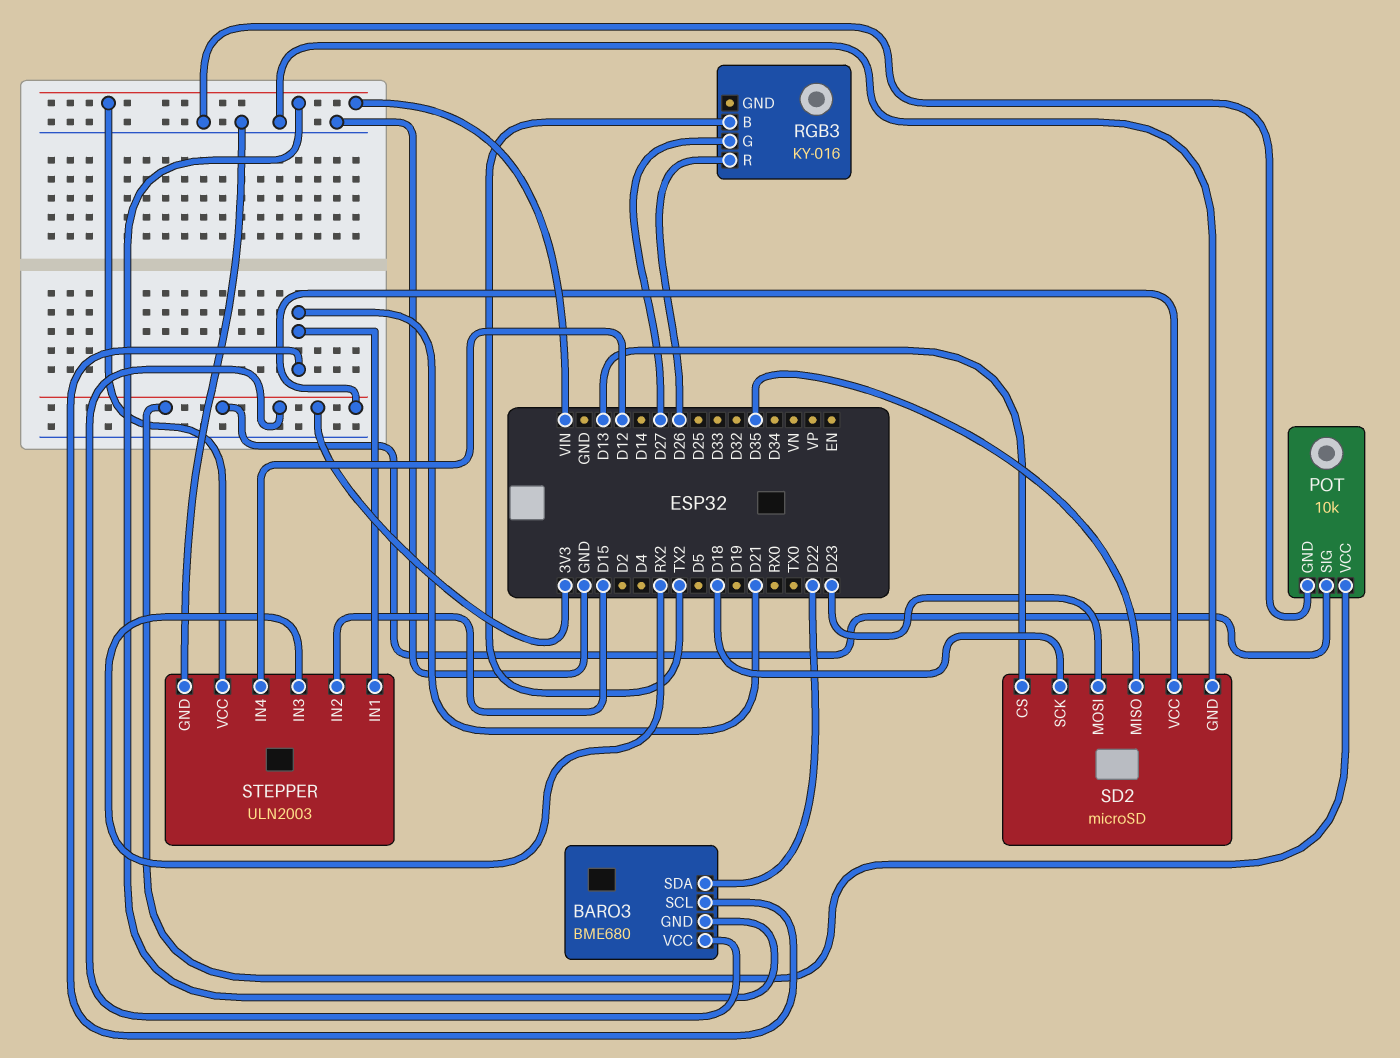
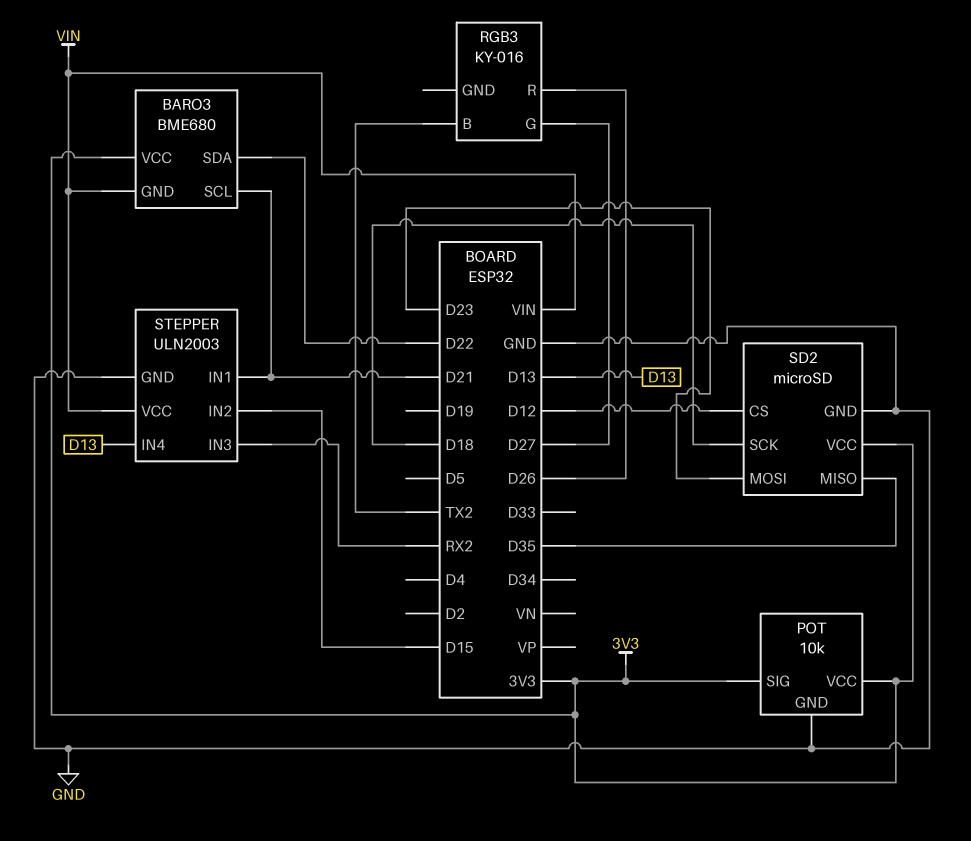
SD2 pin CS: D13 -> D12
STEPPER pin IN4: D12 -> D13

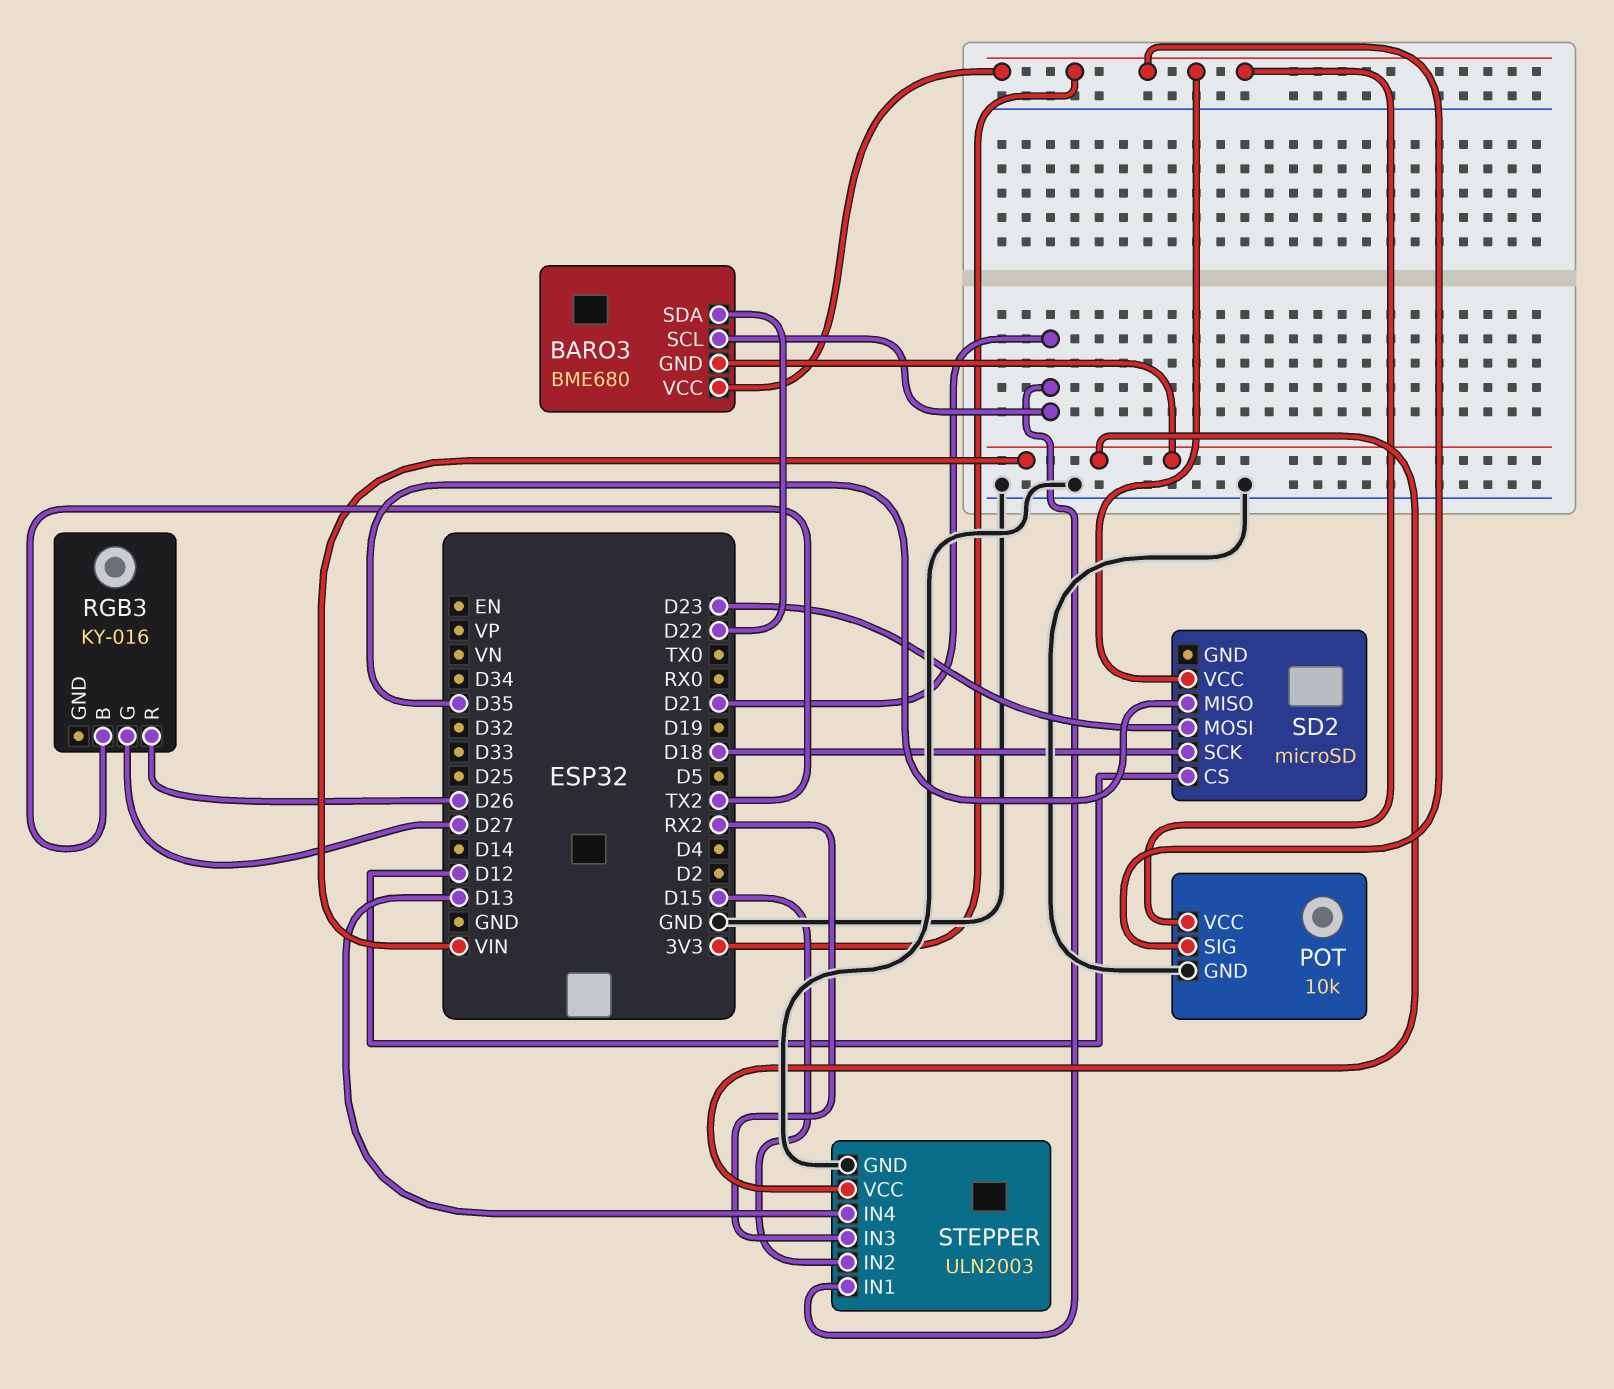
SD2 pin GND: GND -> none

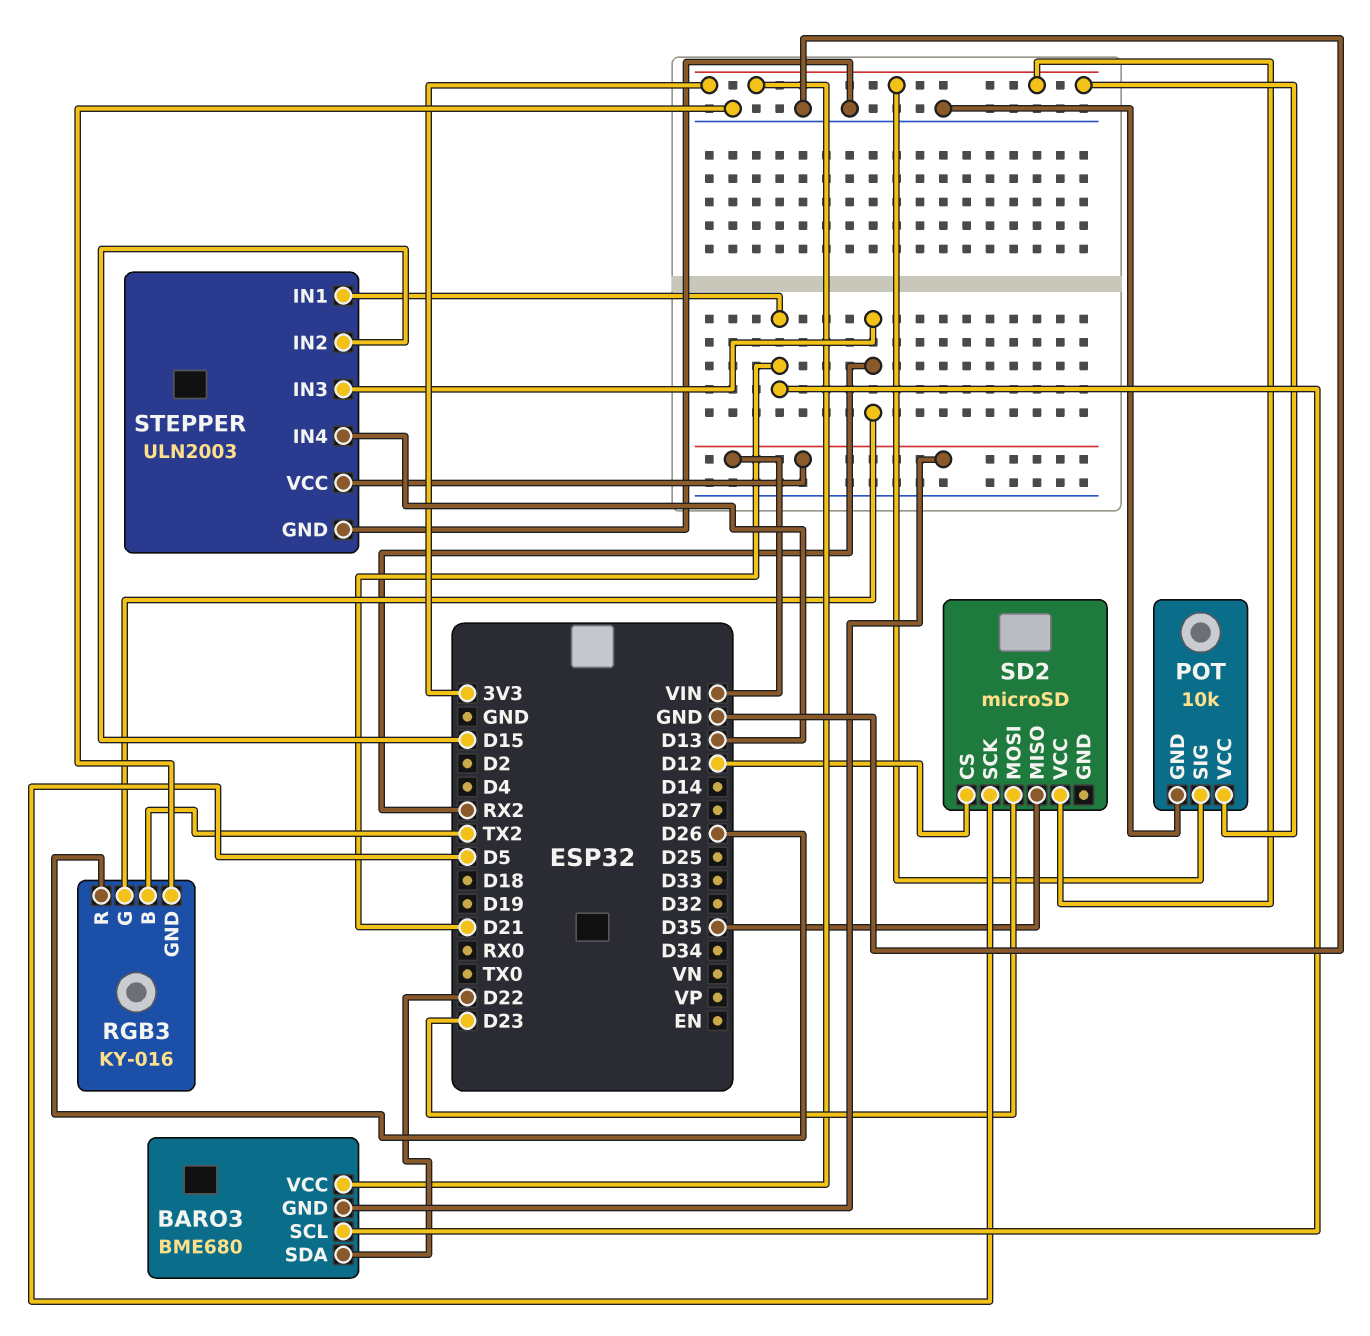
RGB3 pin G: D27 -> RX2
RGB3 pin GND: none -> GND
SD2 pin SCK: D18 -> D5

